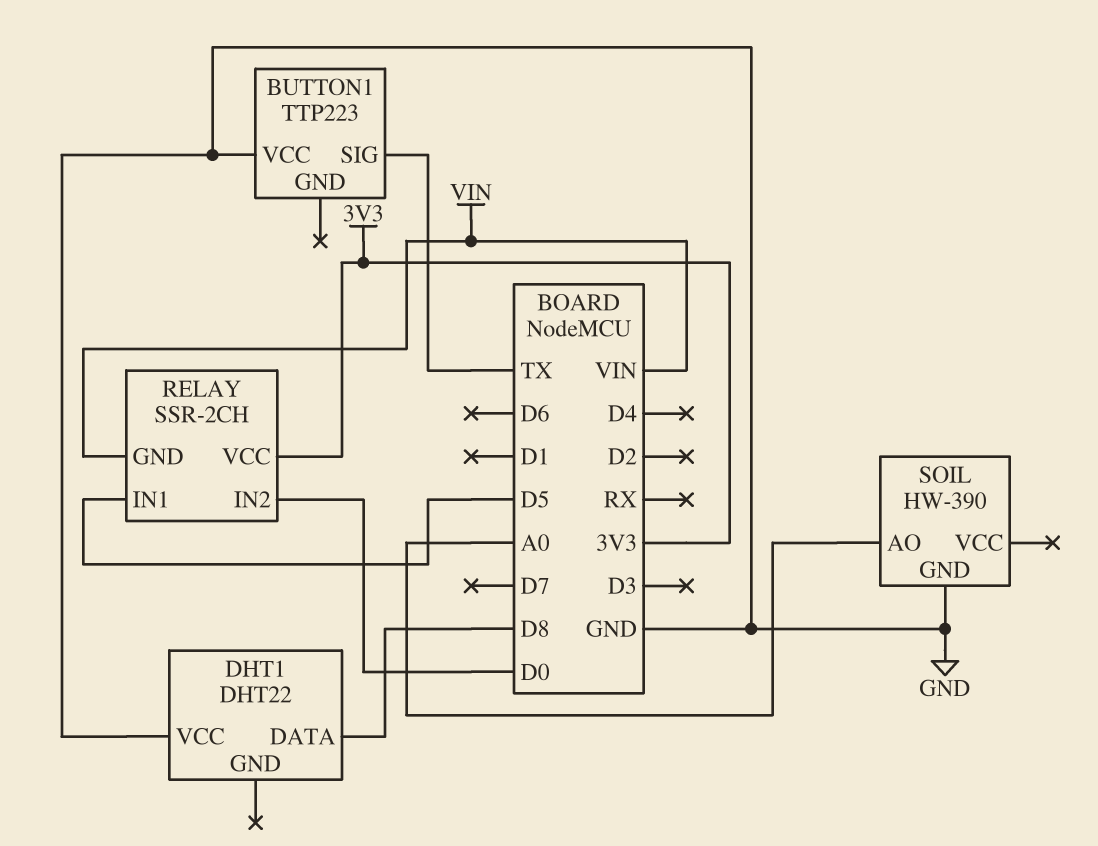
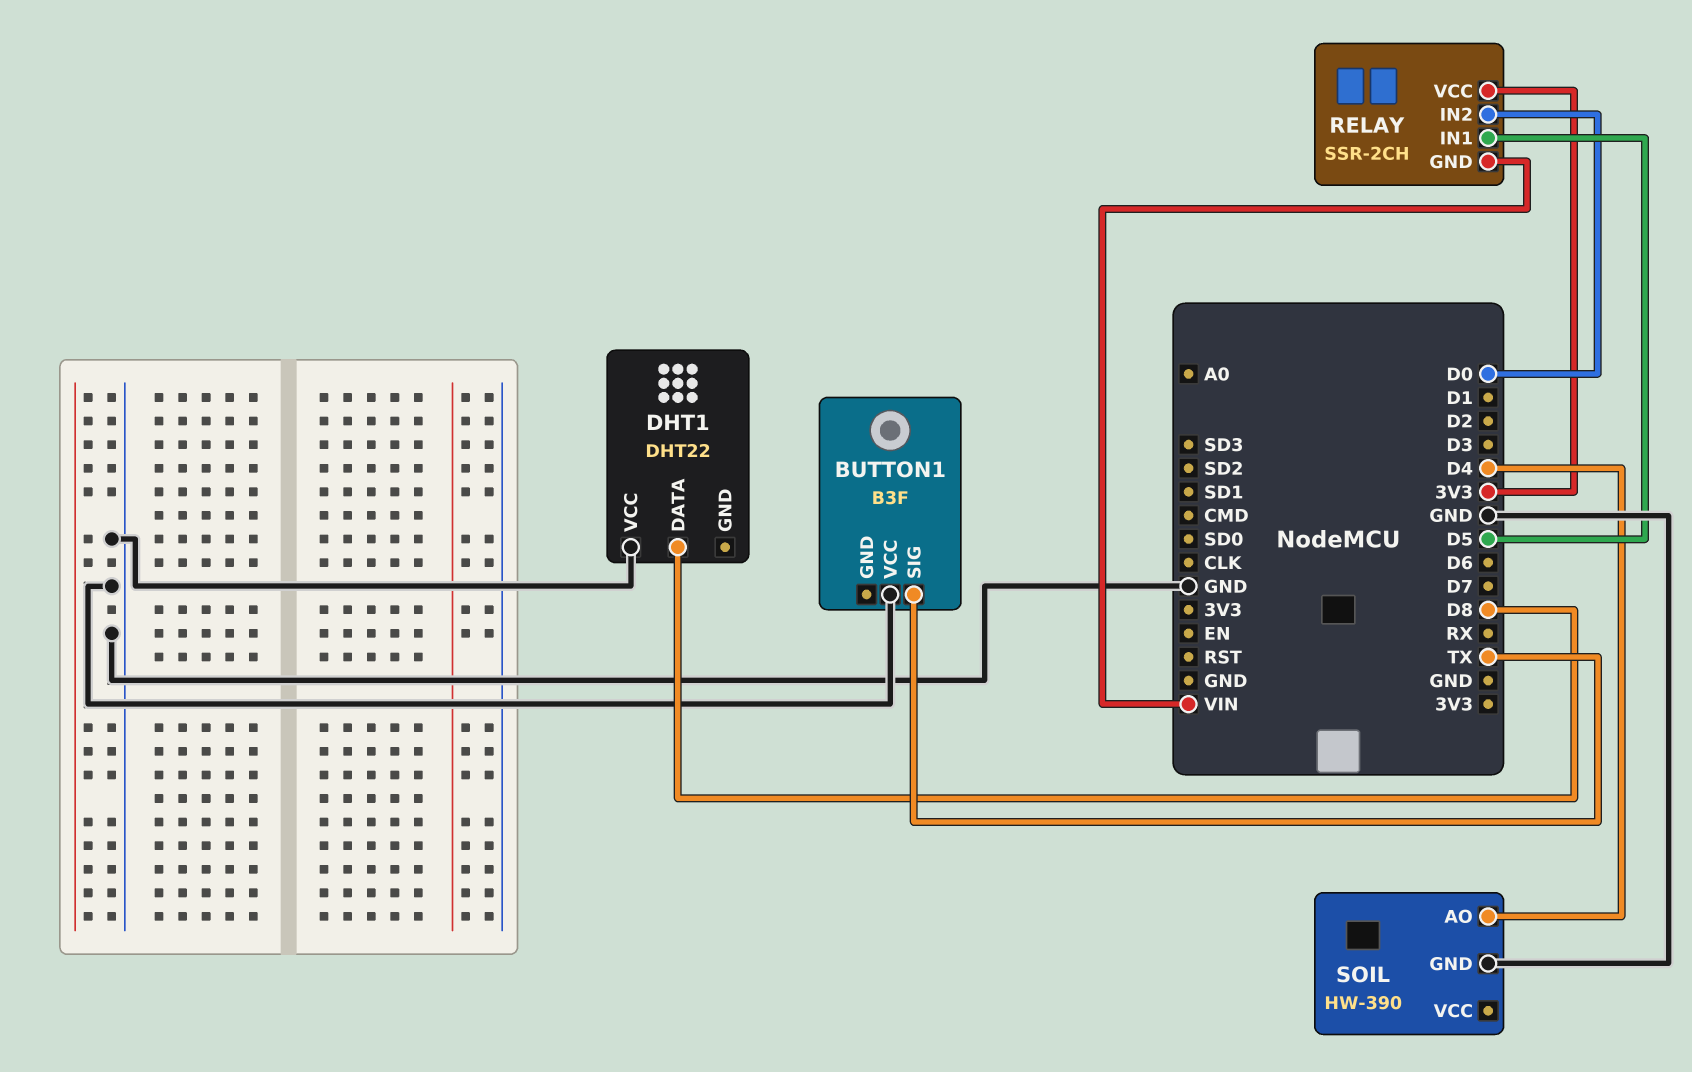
BUTTON1: TTP223 -> B3F
SOIL pin AO: A0 -> D4

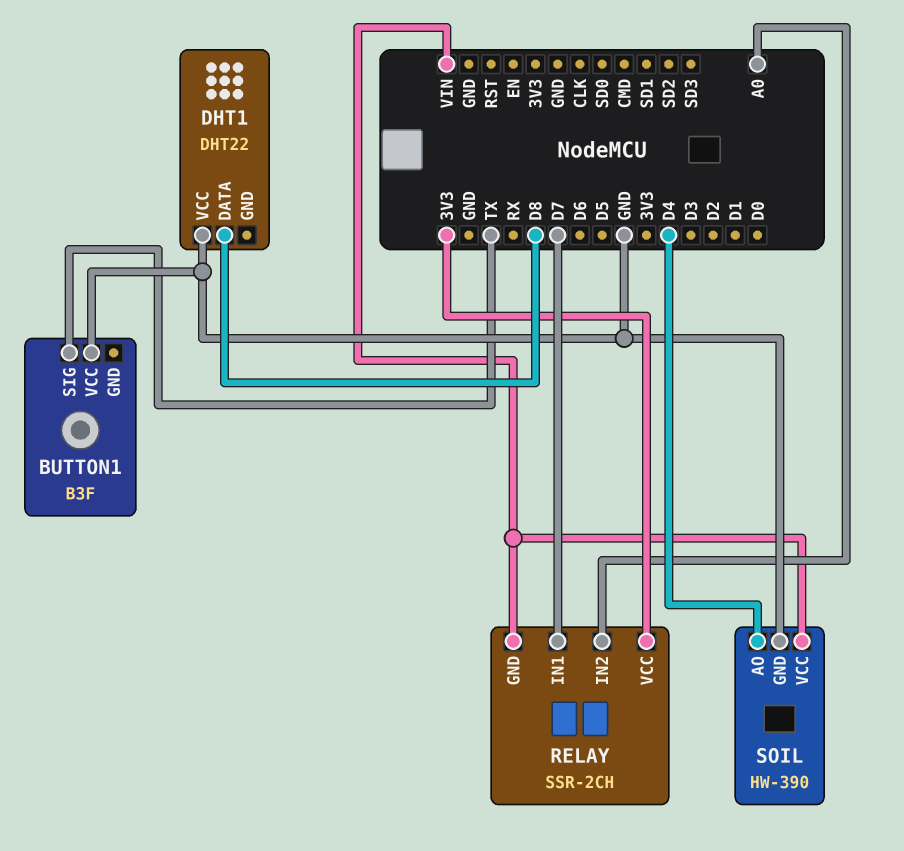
RELAY pin IN1: D5 -> D7
RELAY pin IN2: D0 -> A0
SOIL pin VCC: none -> VIN

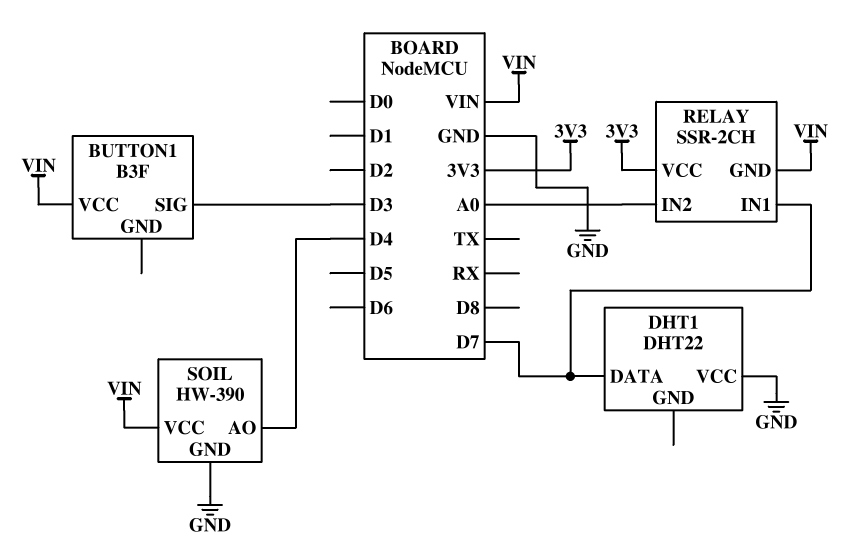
BUTTON1 pin SIG: TX -> D3
BUTTON1 pin VCC: GND -> VIN
DHT1 pin DATA: D8 -> D7

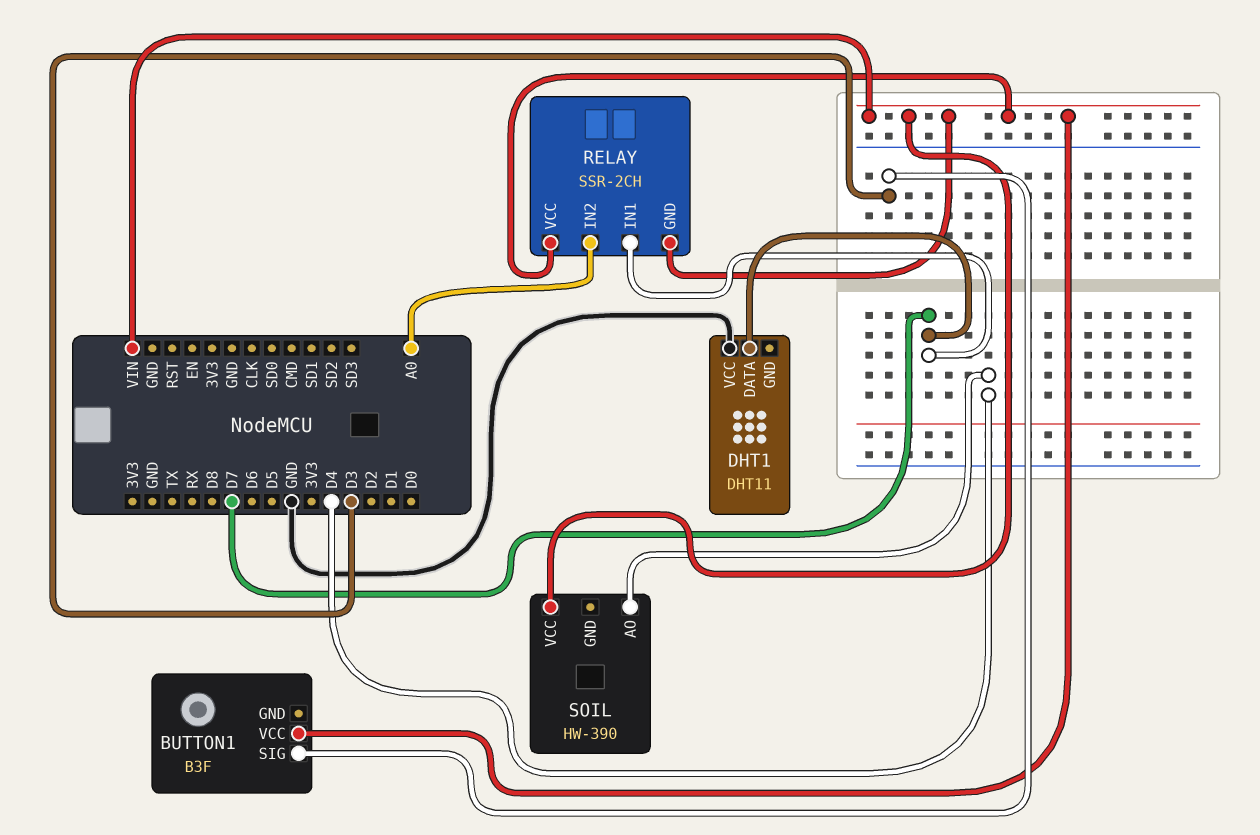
DHT1: DHT22 -> DHT11
RELAY pin VCC: 3V3 -> VIN
SOIL pin GND: GND -> none

